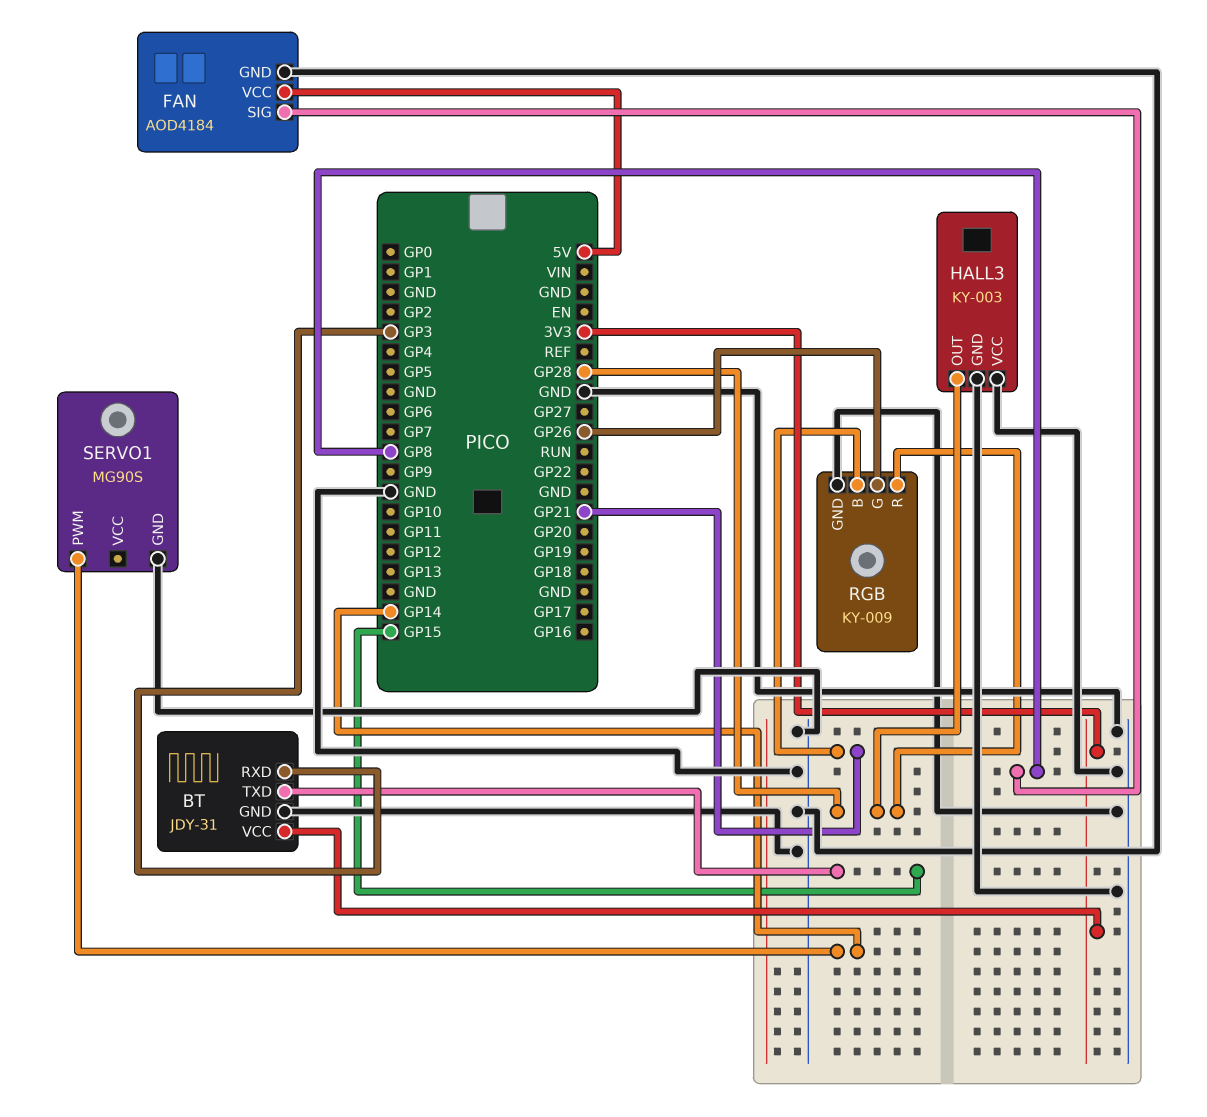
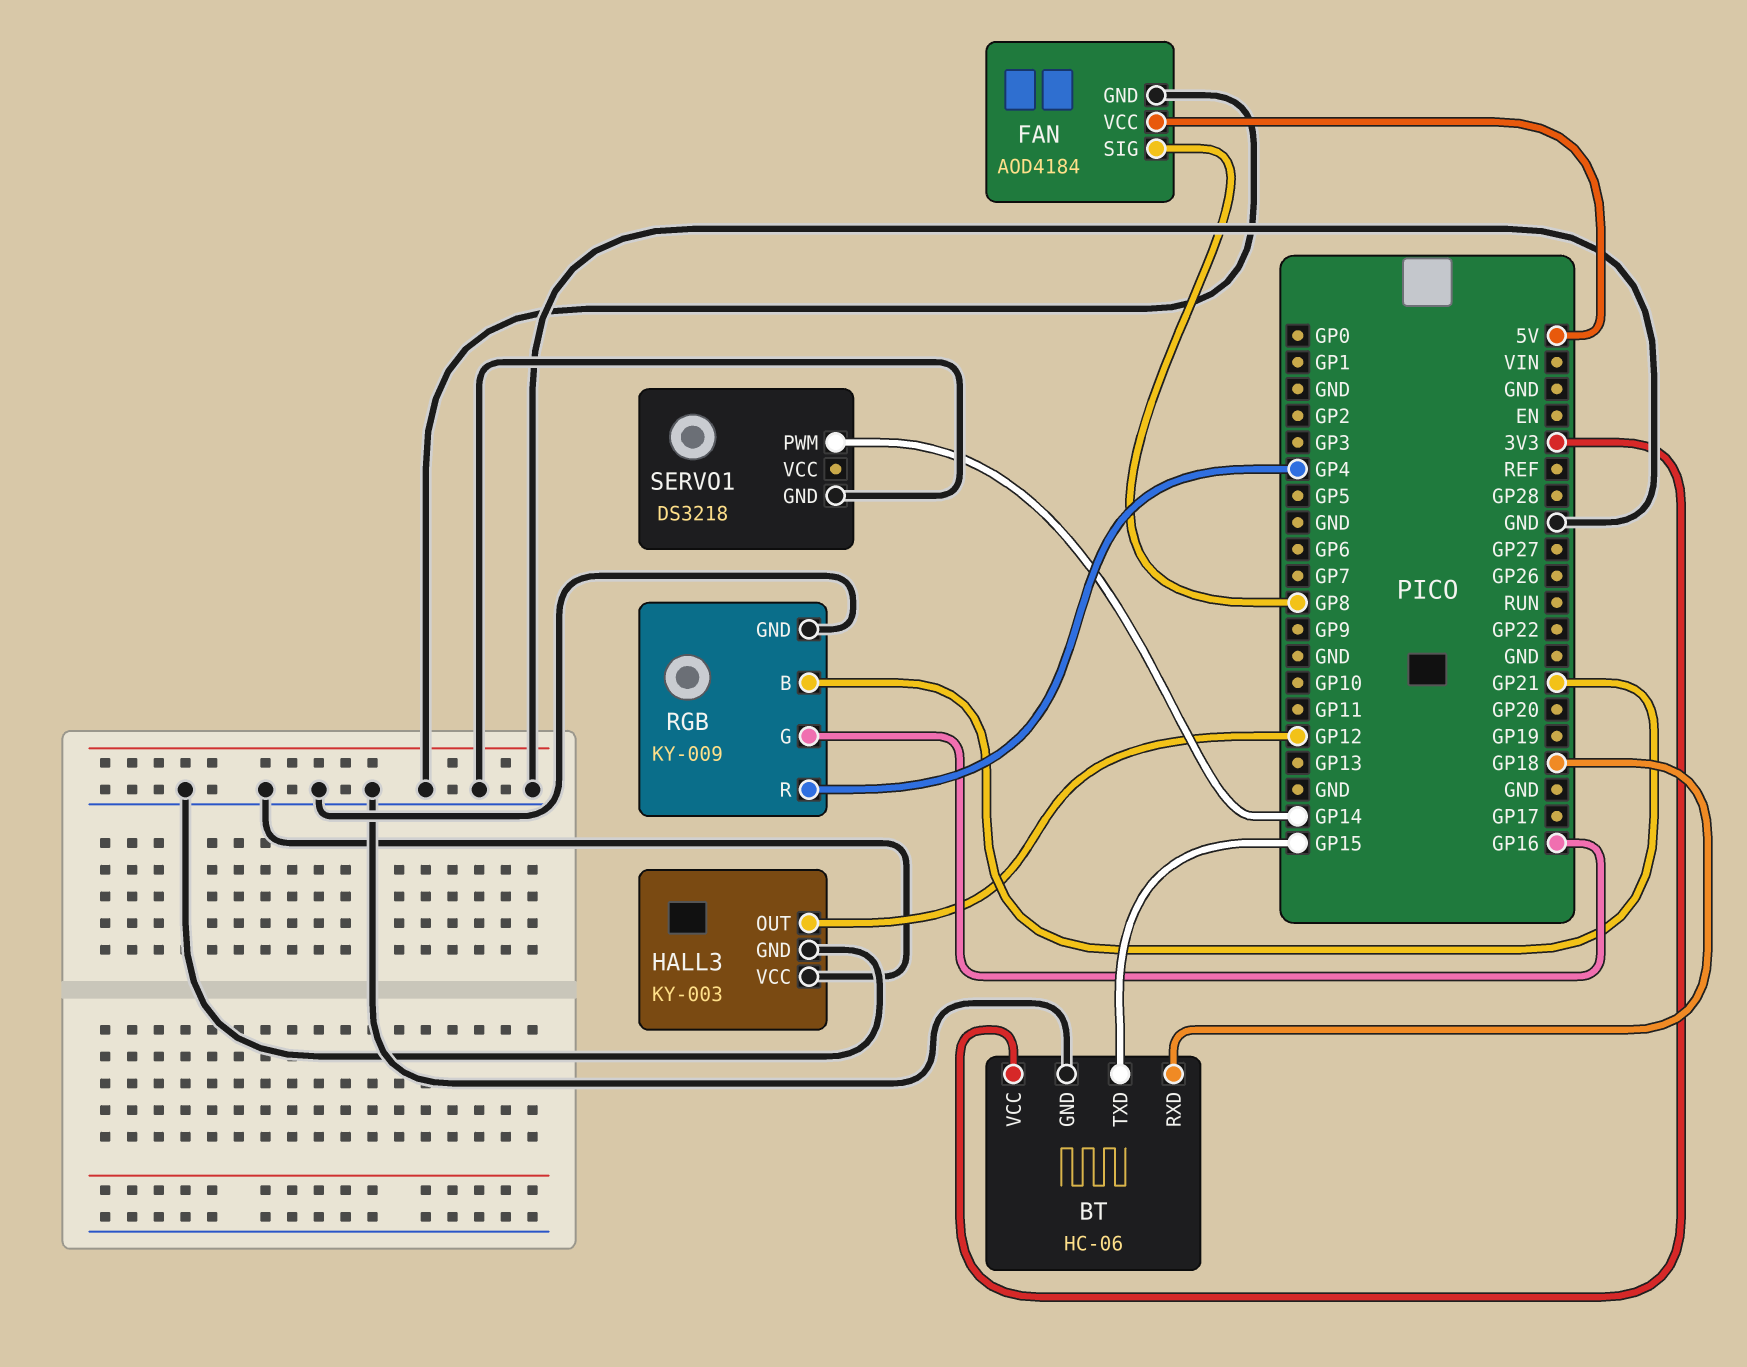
BT: JDY-31 -> HC-06
BT pin RXD: GP3 -> GP18
HALL3 pin OUT: GP28 -> GP12
RGB pin G: GP26 -> GP16
RGB pin R: GP28 -> GP4
SERVO1: MG90S -> DS3218

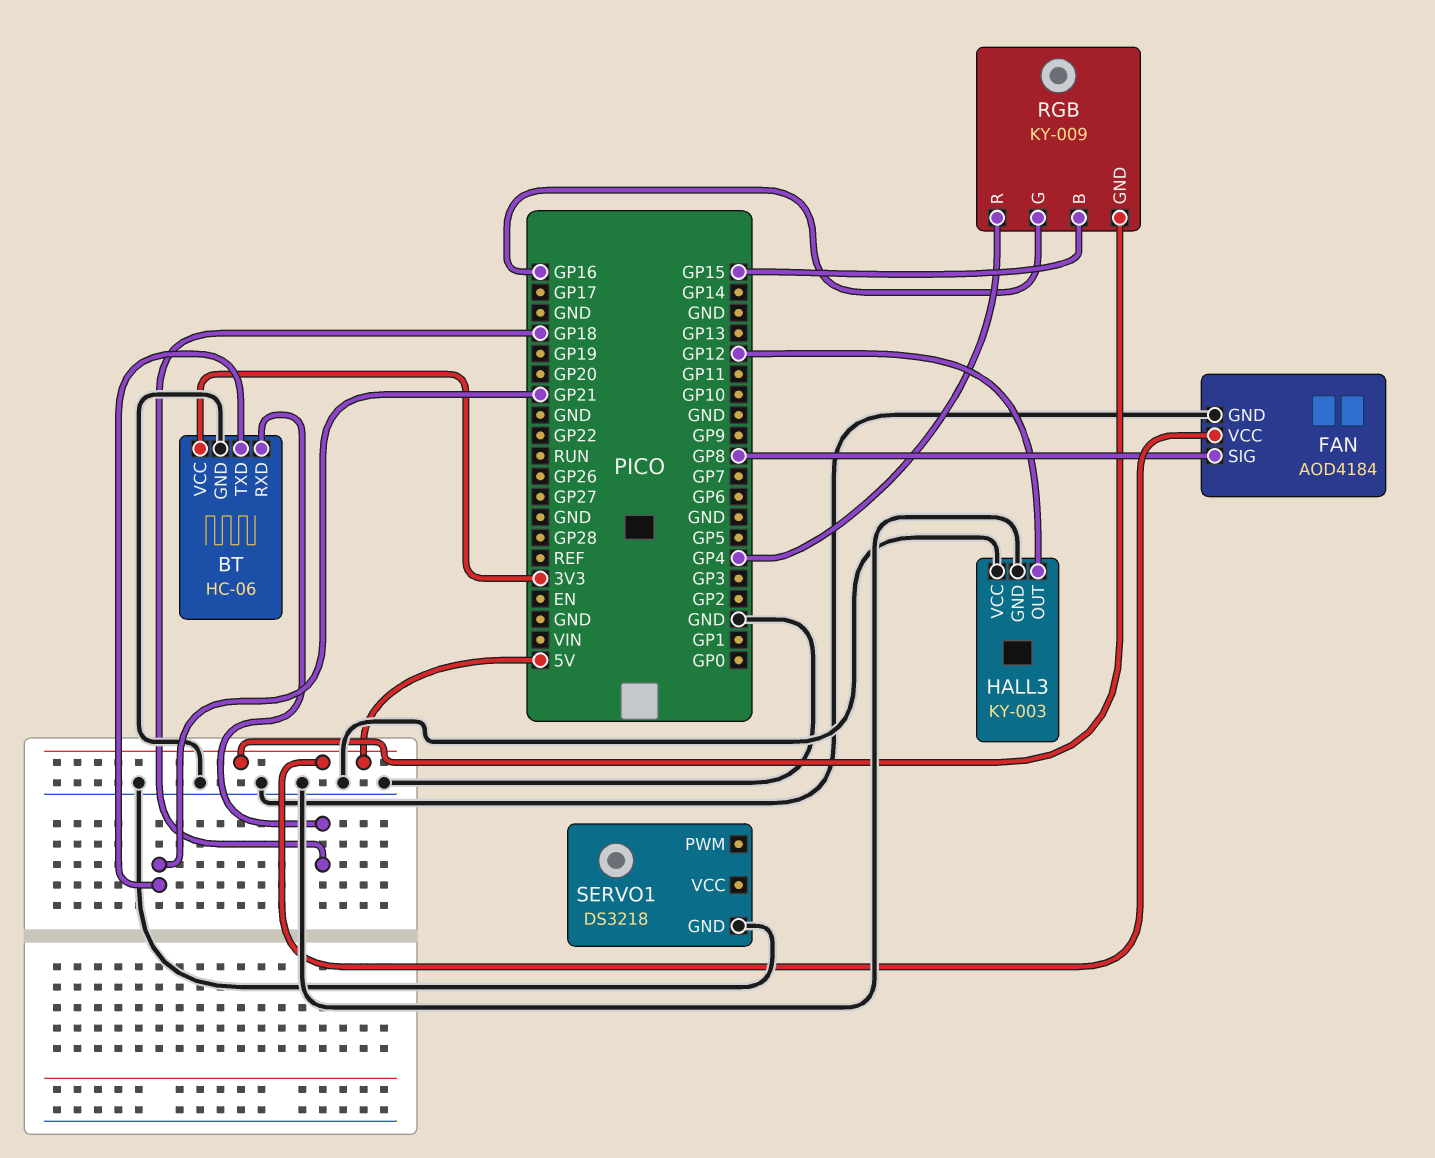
BT pin TXD: GP15 -> GP21
RGB pin B: GP21 -> GP15
RGB pin GND: GND -> 5V
SERVO1 pin PWM: GP14 -> none

